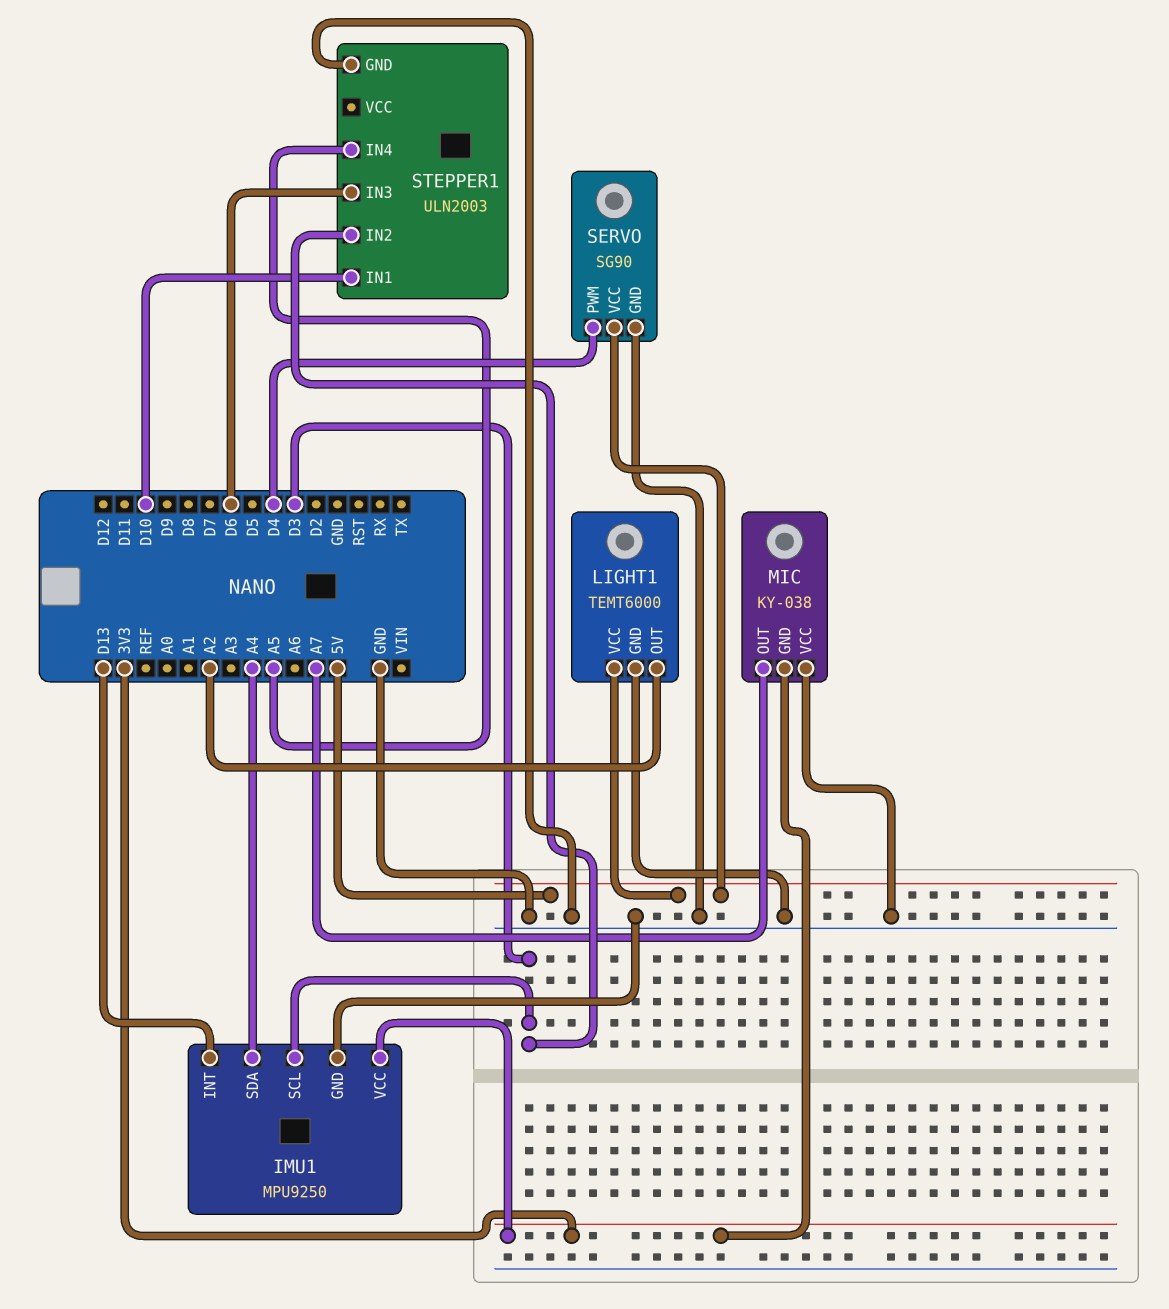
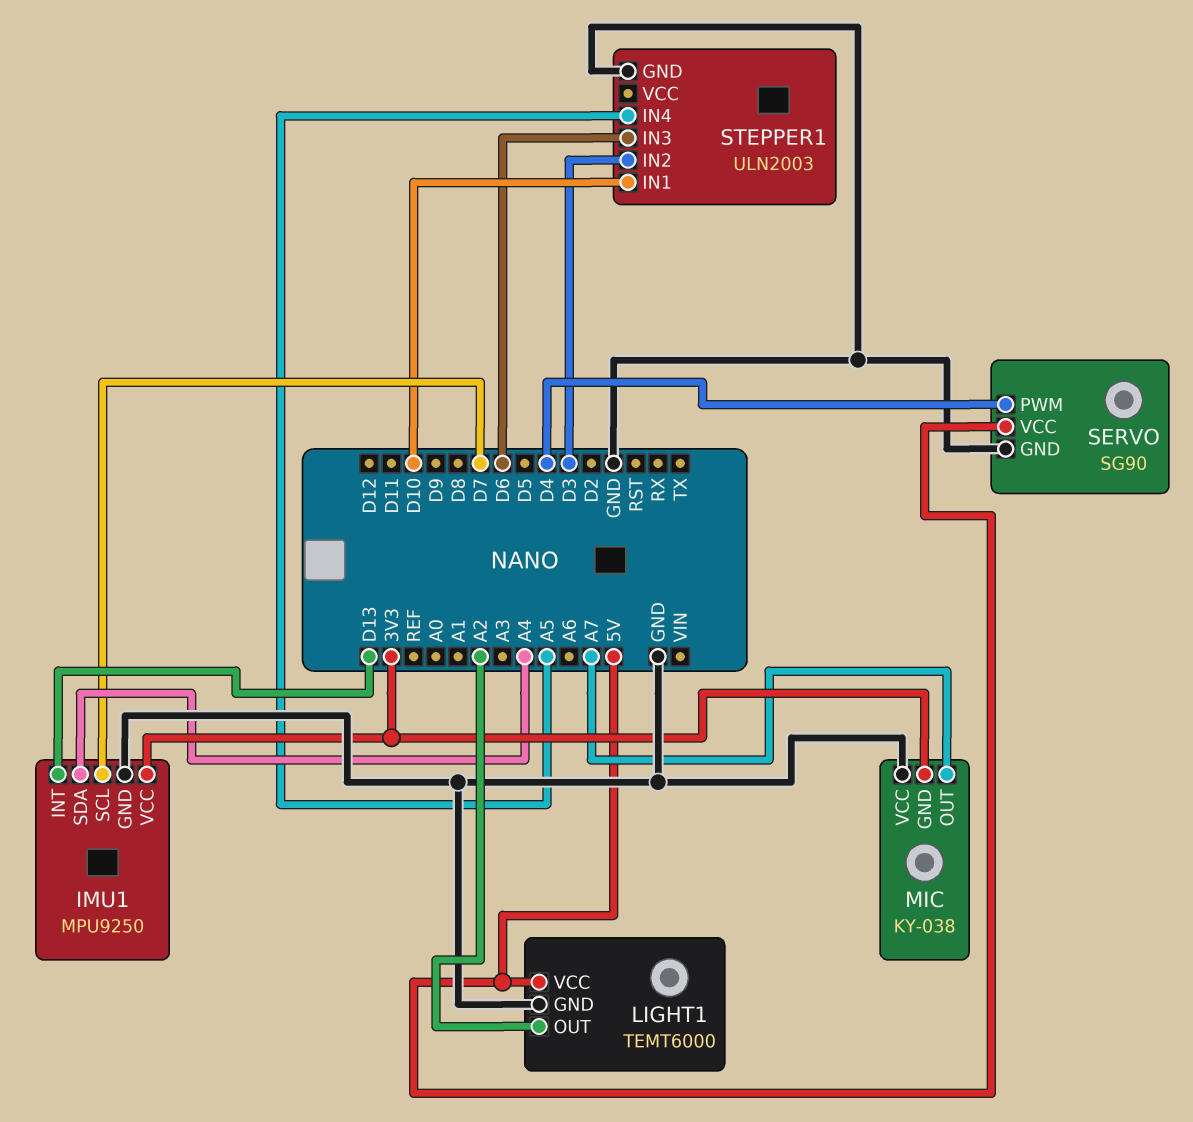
IMU1 pin SCL: D3 -> D7

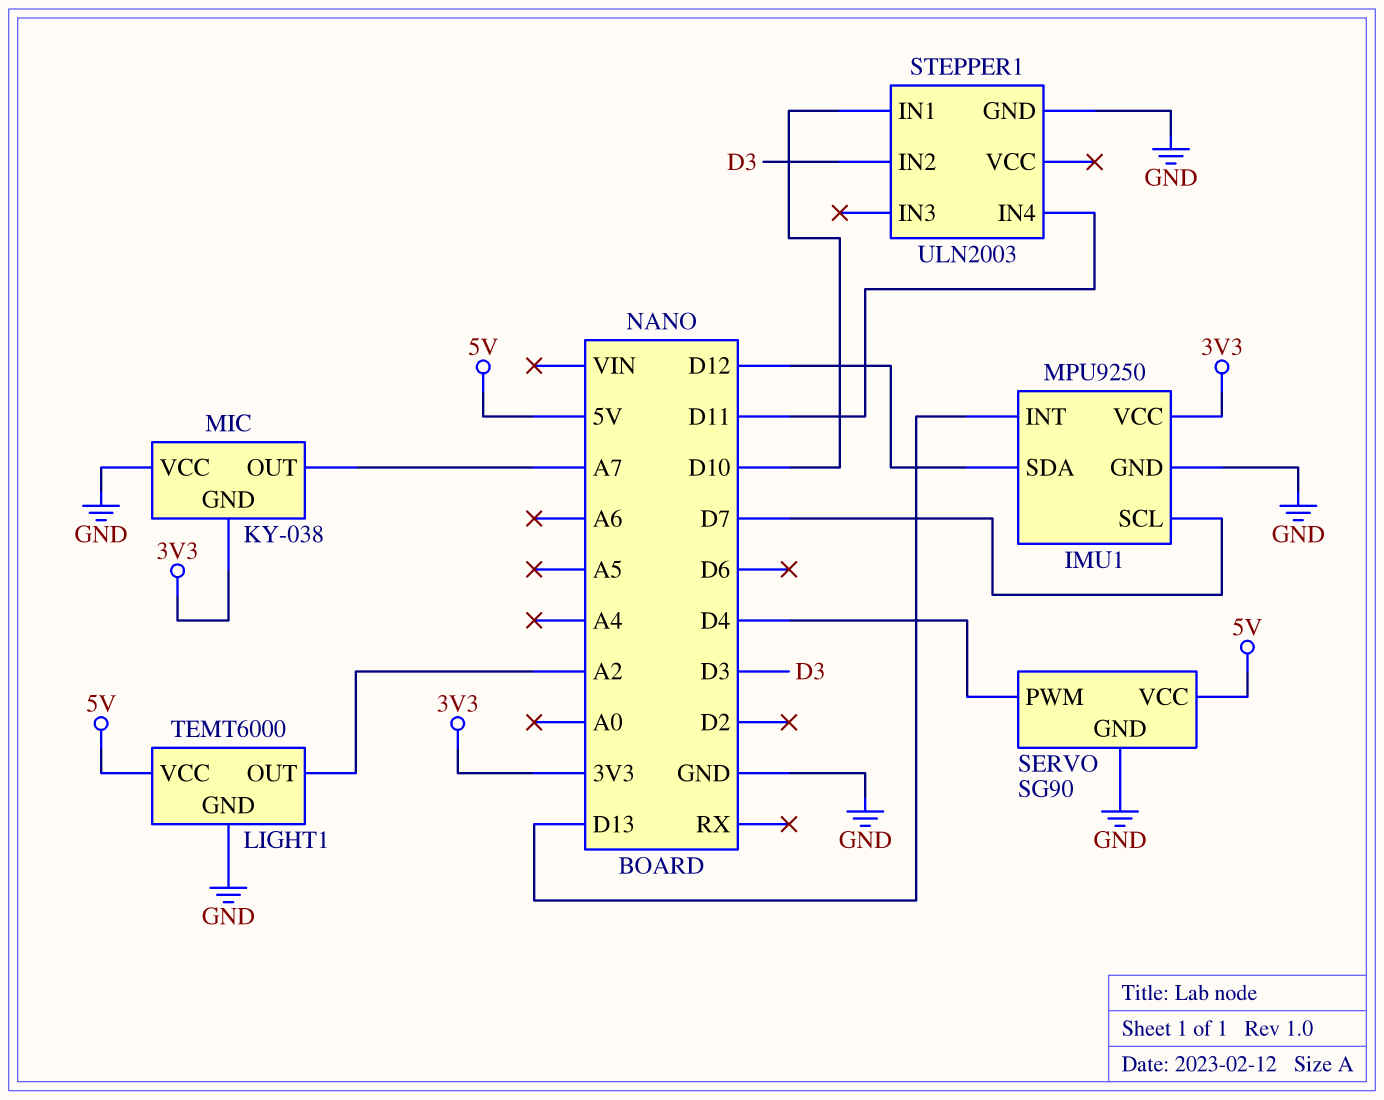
IMU1 pin SDA: A4 -> D12
STEPPER1 pin IN3: D6 -> none
STEPPER1 pin IN4: A5 -> D11

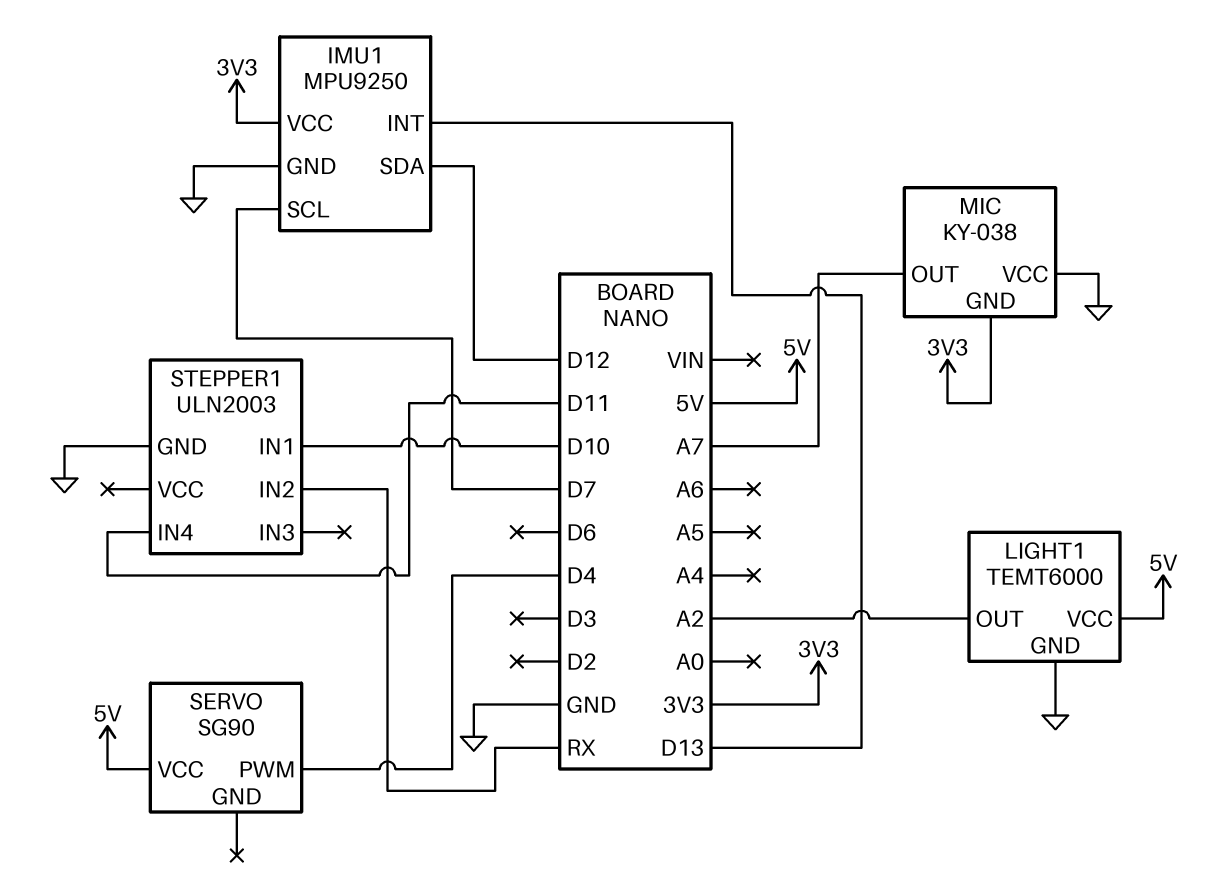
SERVO pin GND: GND -> none
STEPPER1 pin IN2: D3 -> RX

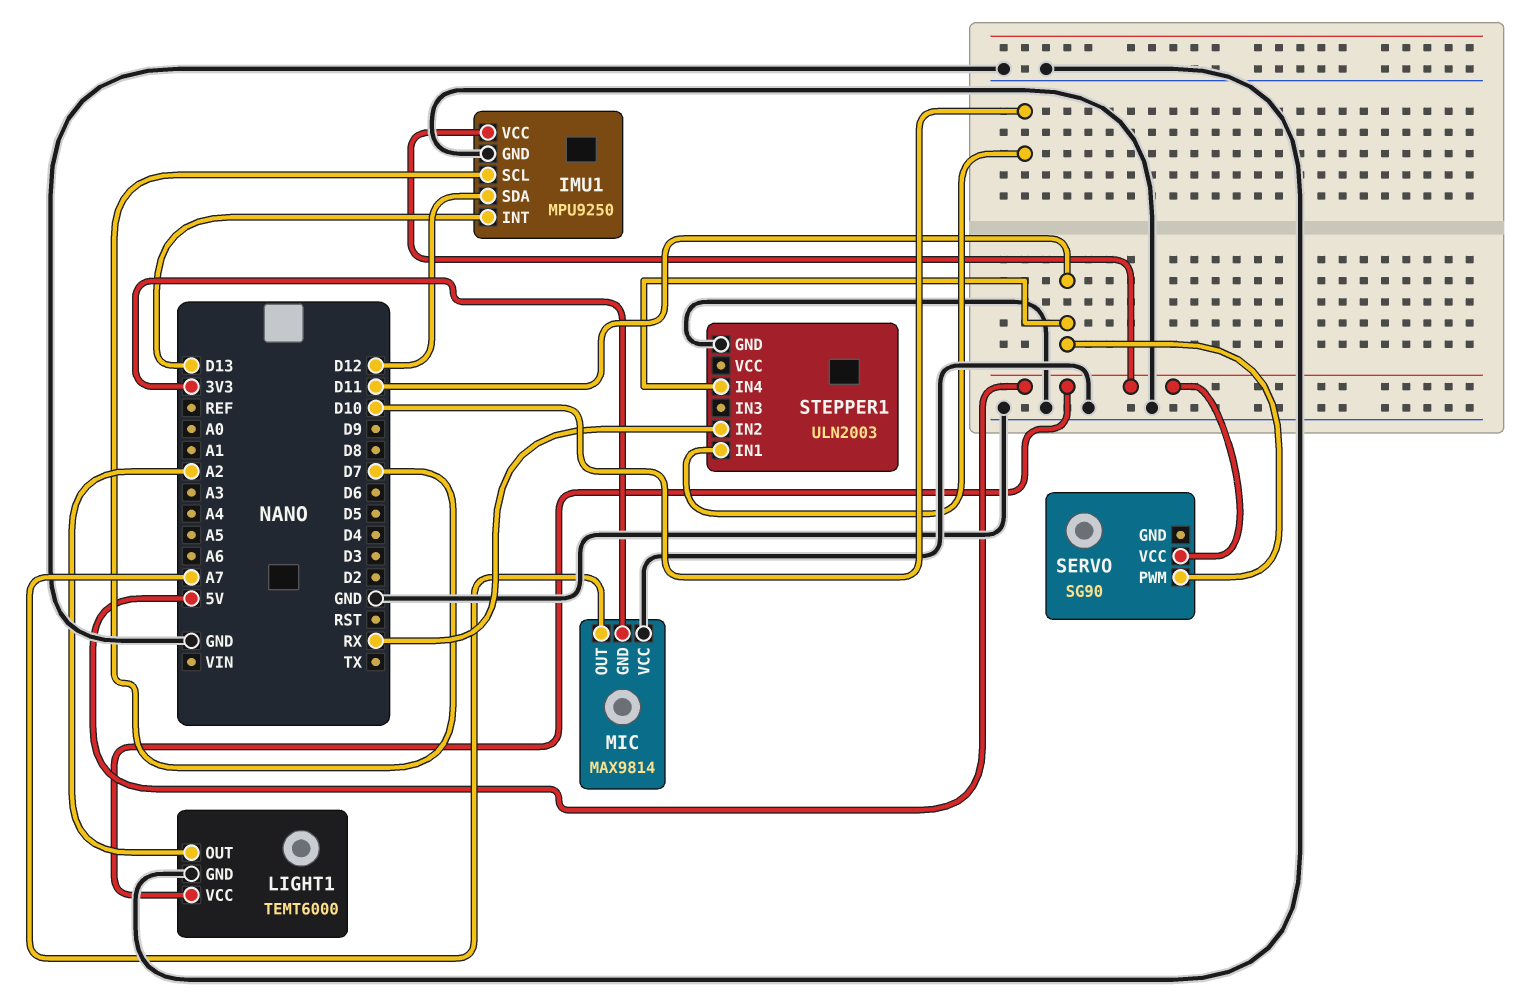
IMU1 pin VCC: 3V3 -> 5V
MIC: KY-038 -> MAX9814
SERVO pin PWM: D4 -> D11

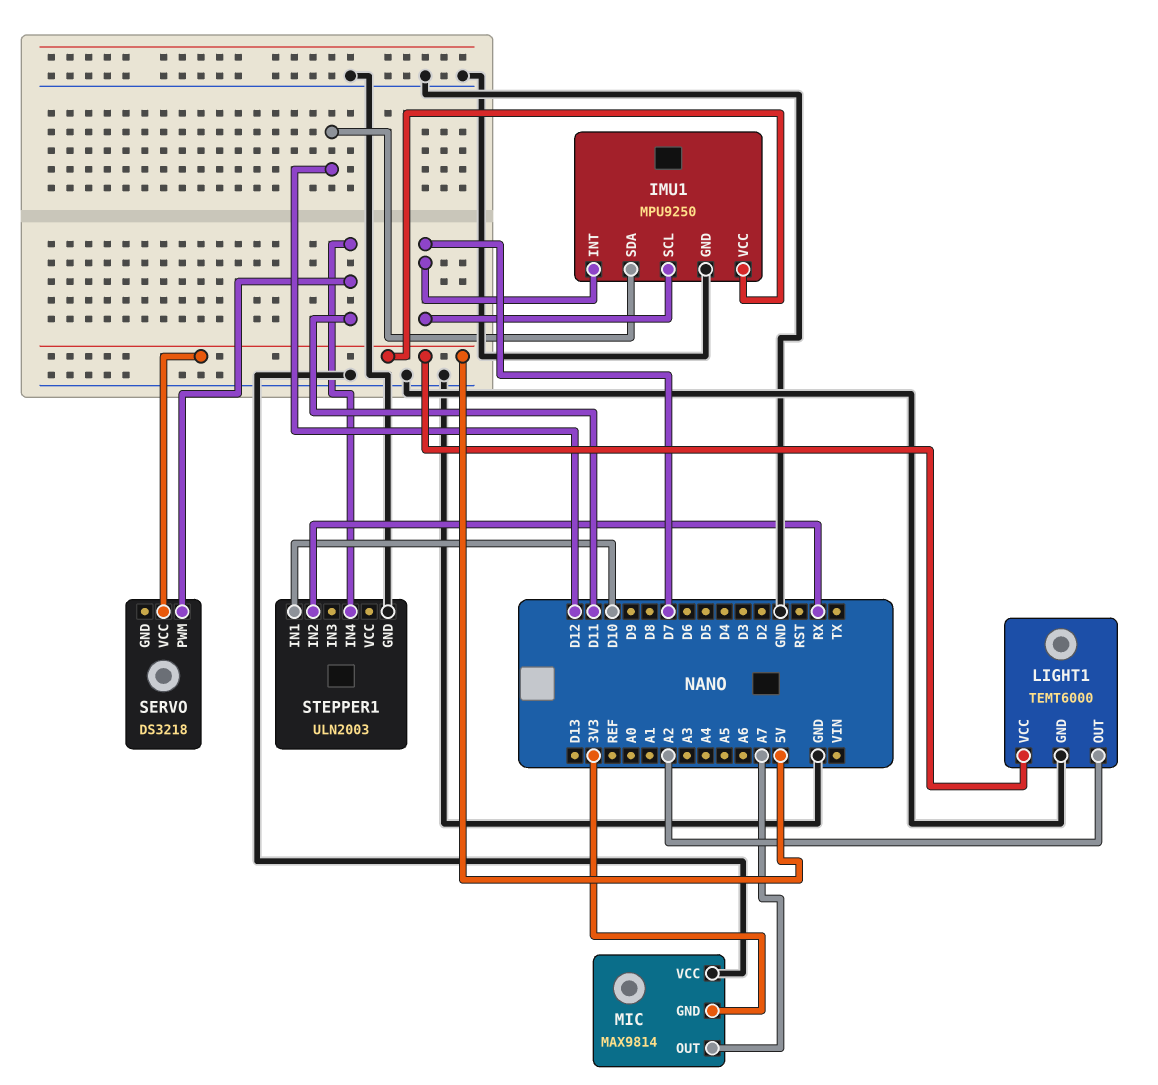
IMU1 pin INT: D13 -> D7
SERVO: SG90 -> DS3218

